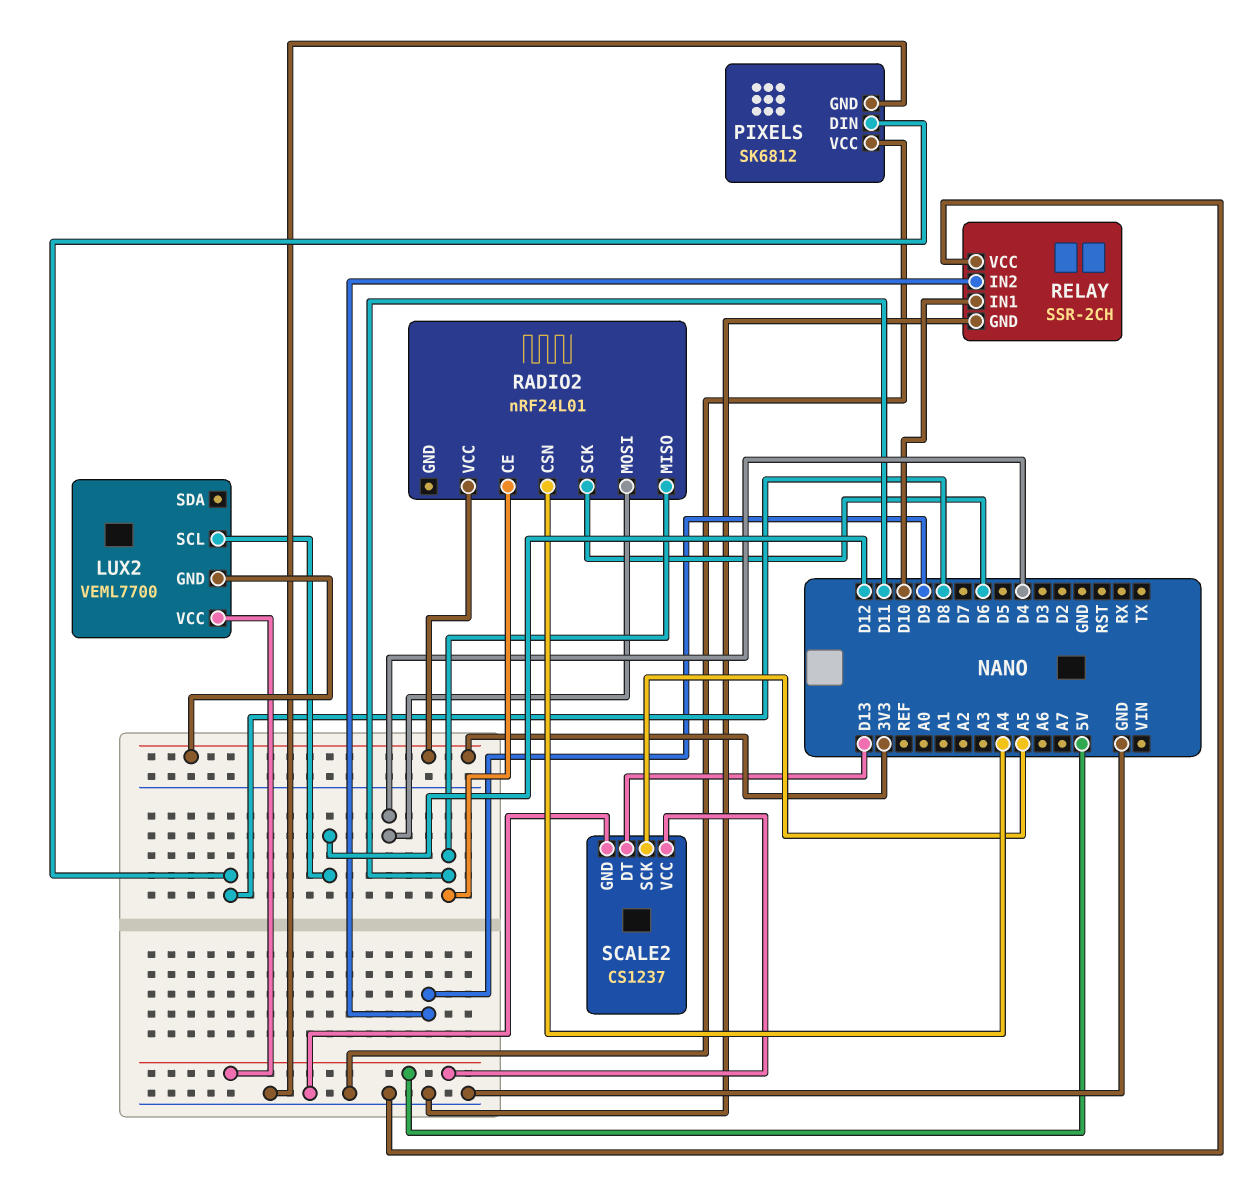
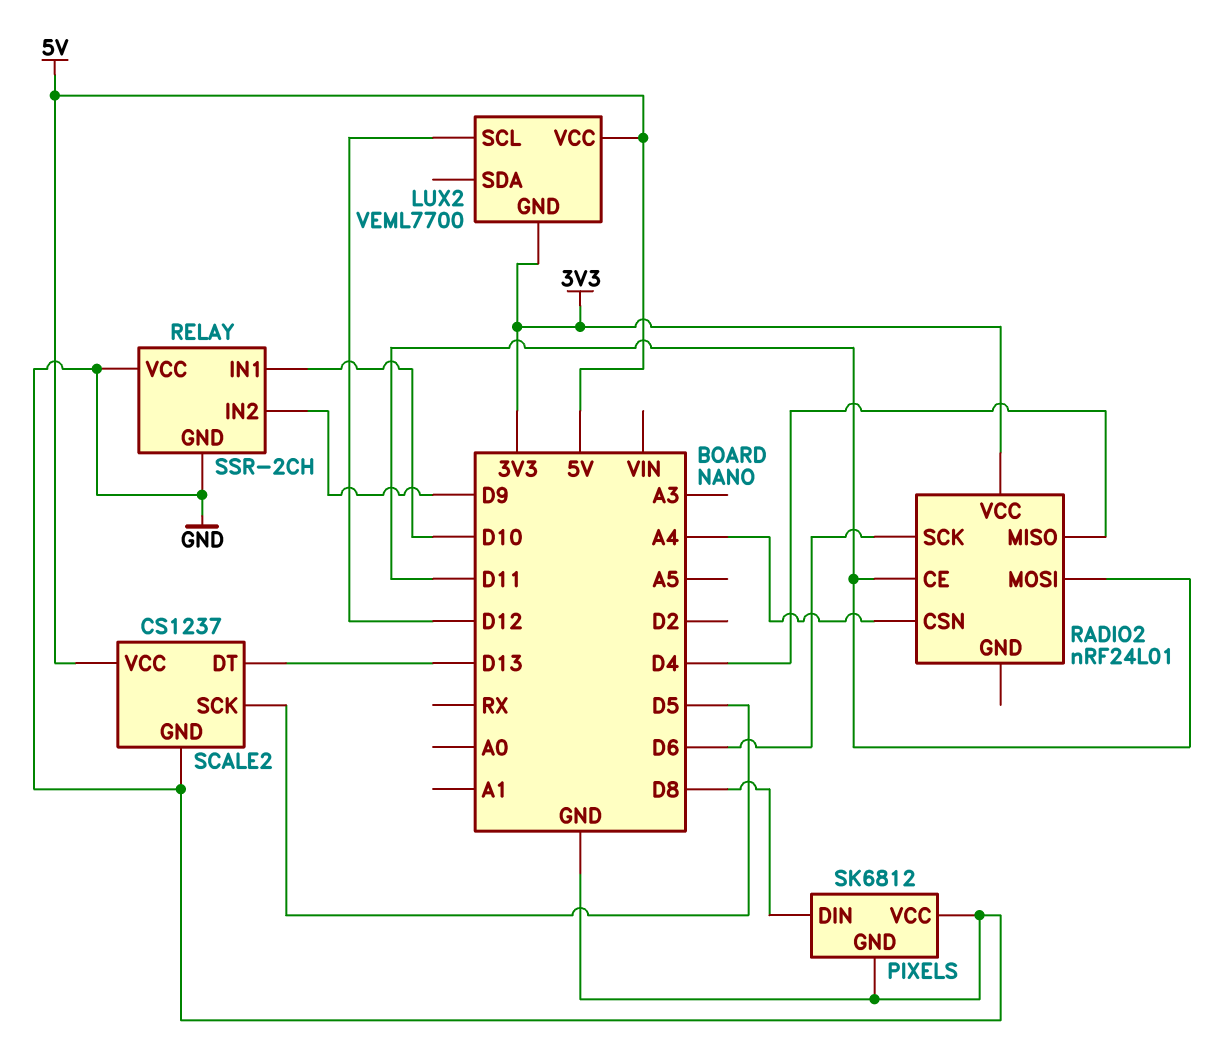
RADIO2 pin MISO: D11 -> D4
RADIO2 pin MOSI: D4 -> D11
SCALE2 pin SCK: A5 -> D5

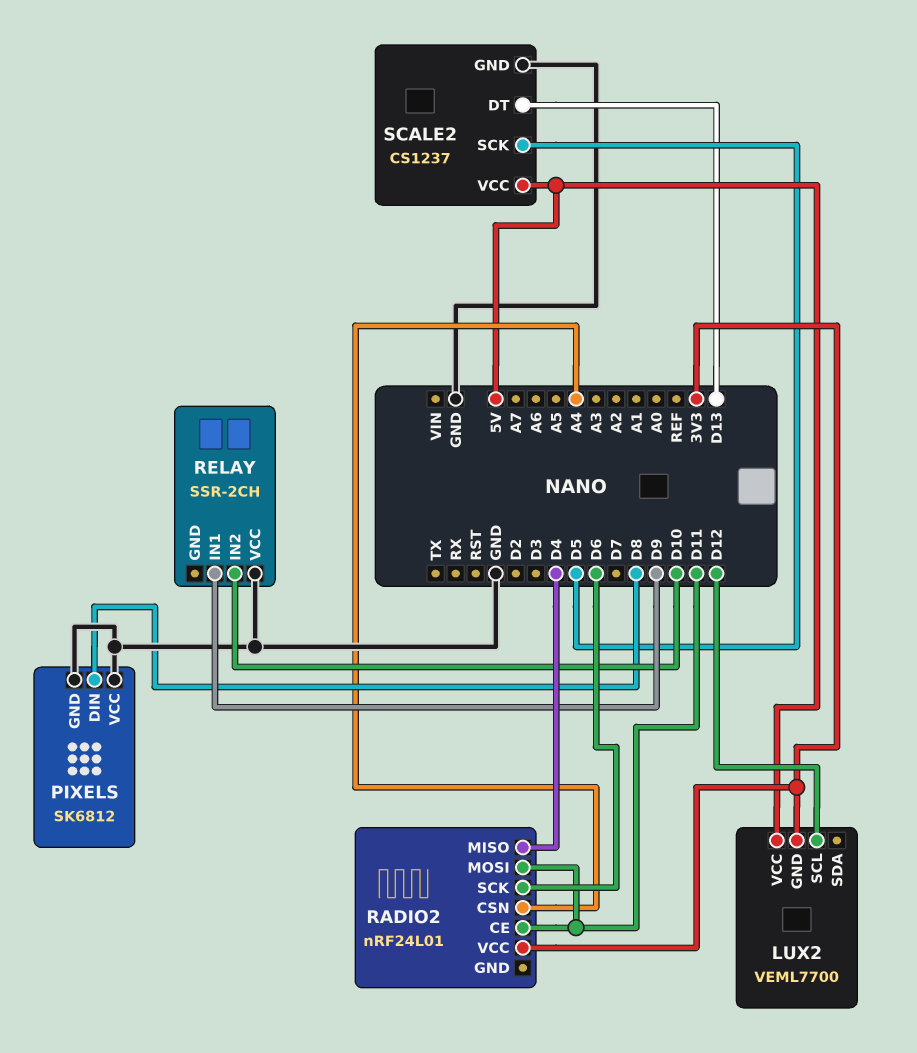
RELAY pin GND: GND -> none
RELAY pin IN1: D10 -> D9
RELAY pin IN2: D9 -> D10

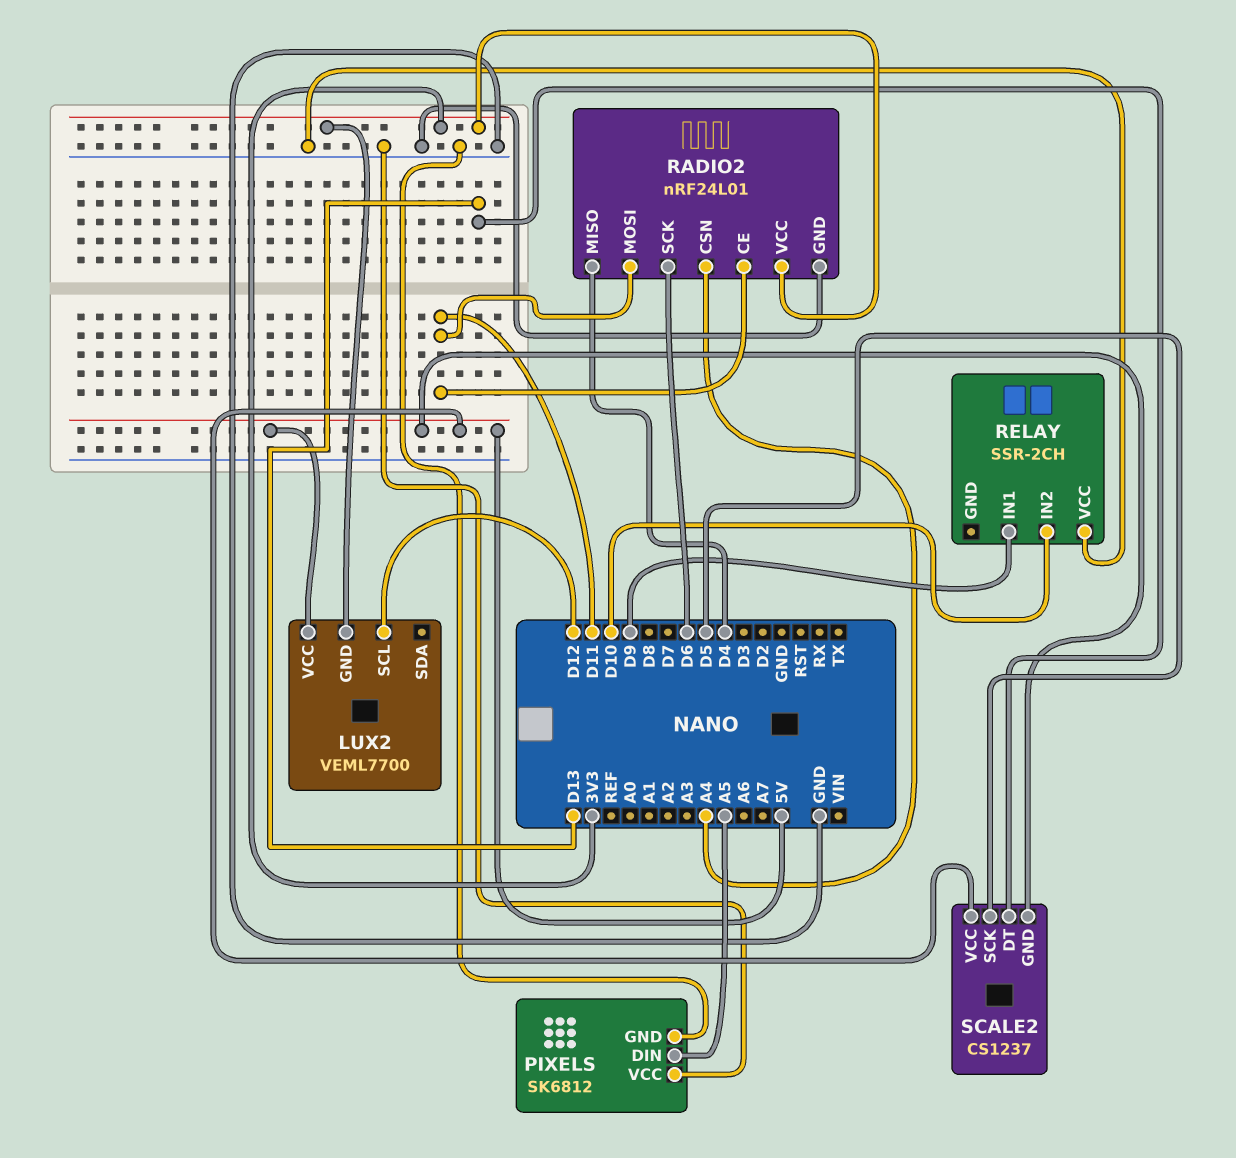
PIXELS pin DIN: D8 -> A5
RADIO2 pin GND: none -> GND
SCALE2 pin GND: GND -> 5V

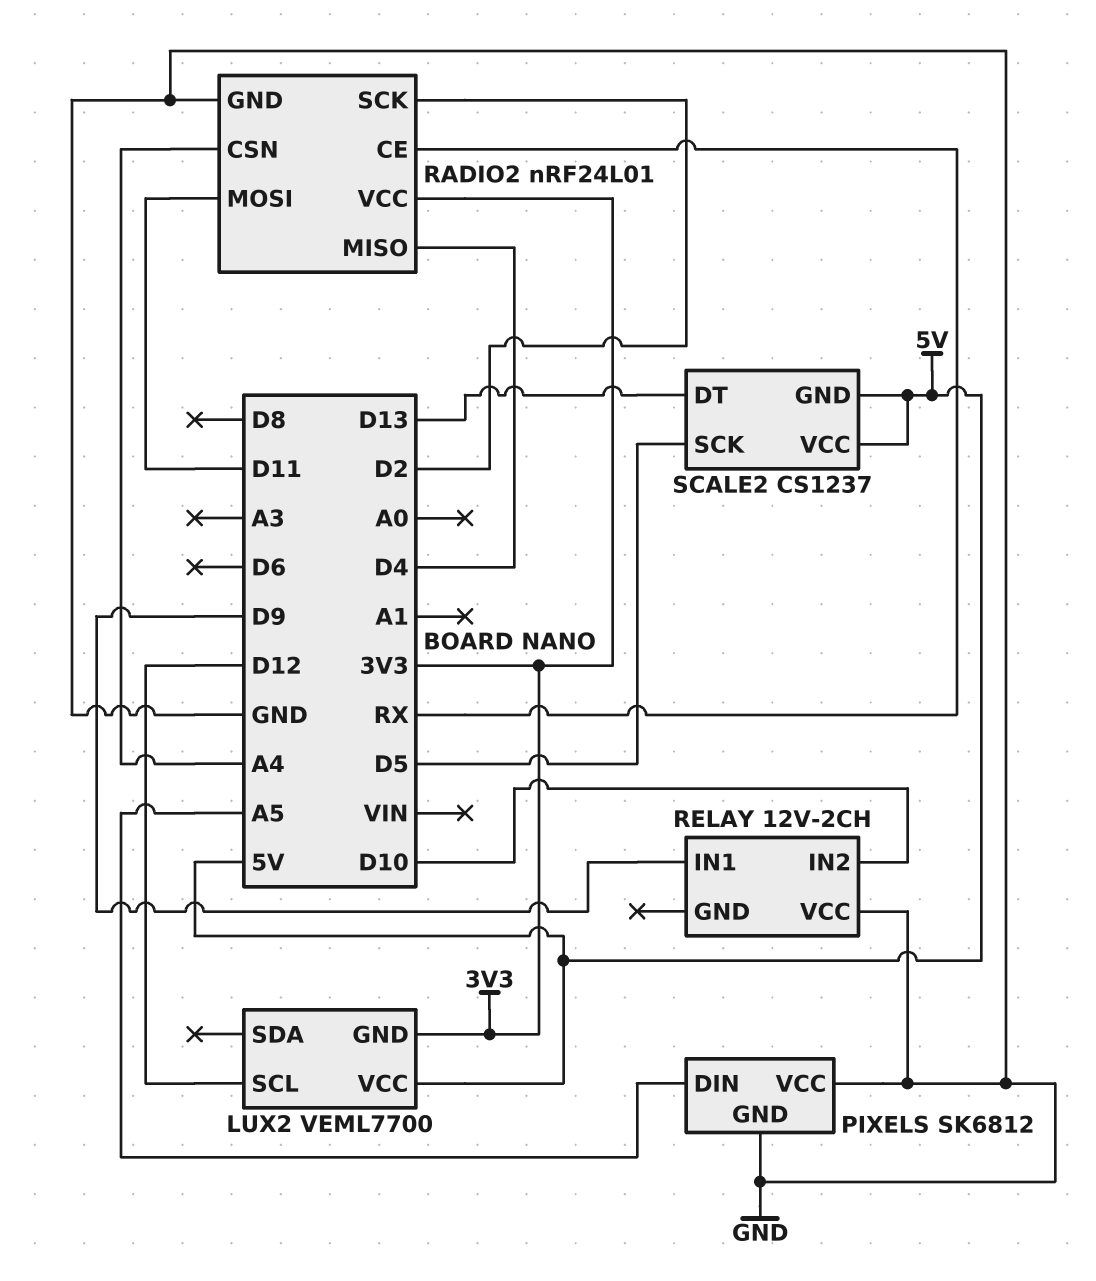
RADIO2 pin CE: D11 -> RX
RADIO2 pin SCK: D6 -> D2
RELAY: SSR-2CH -> 12V-2CH

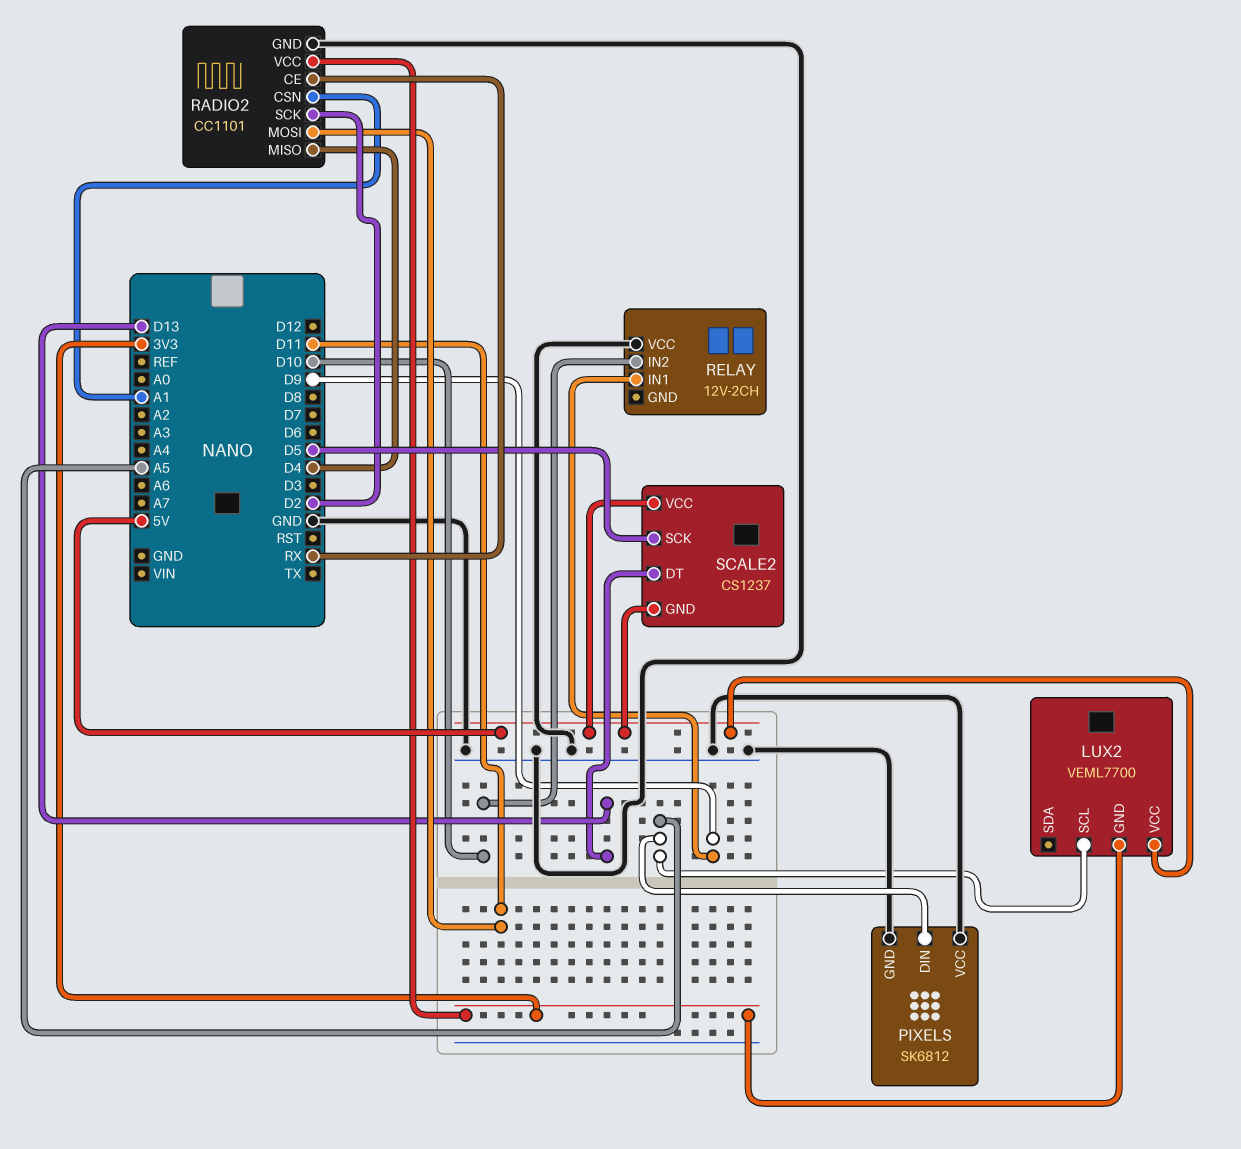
LUX2 pin SCL: D12 -> A5
RADIO2: nRF24L01 -> CC1101
RADIO2 pin CSN: A4 -> A1

